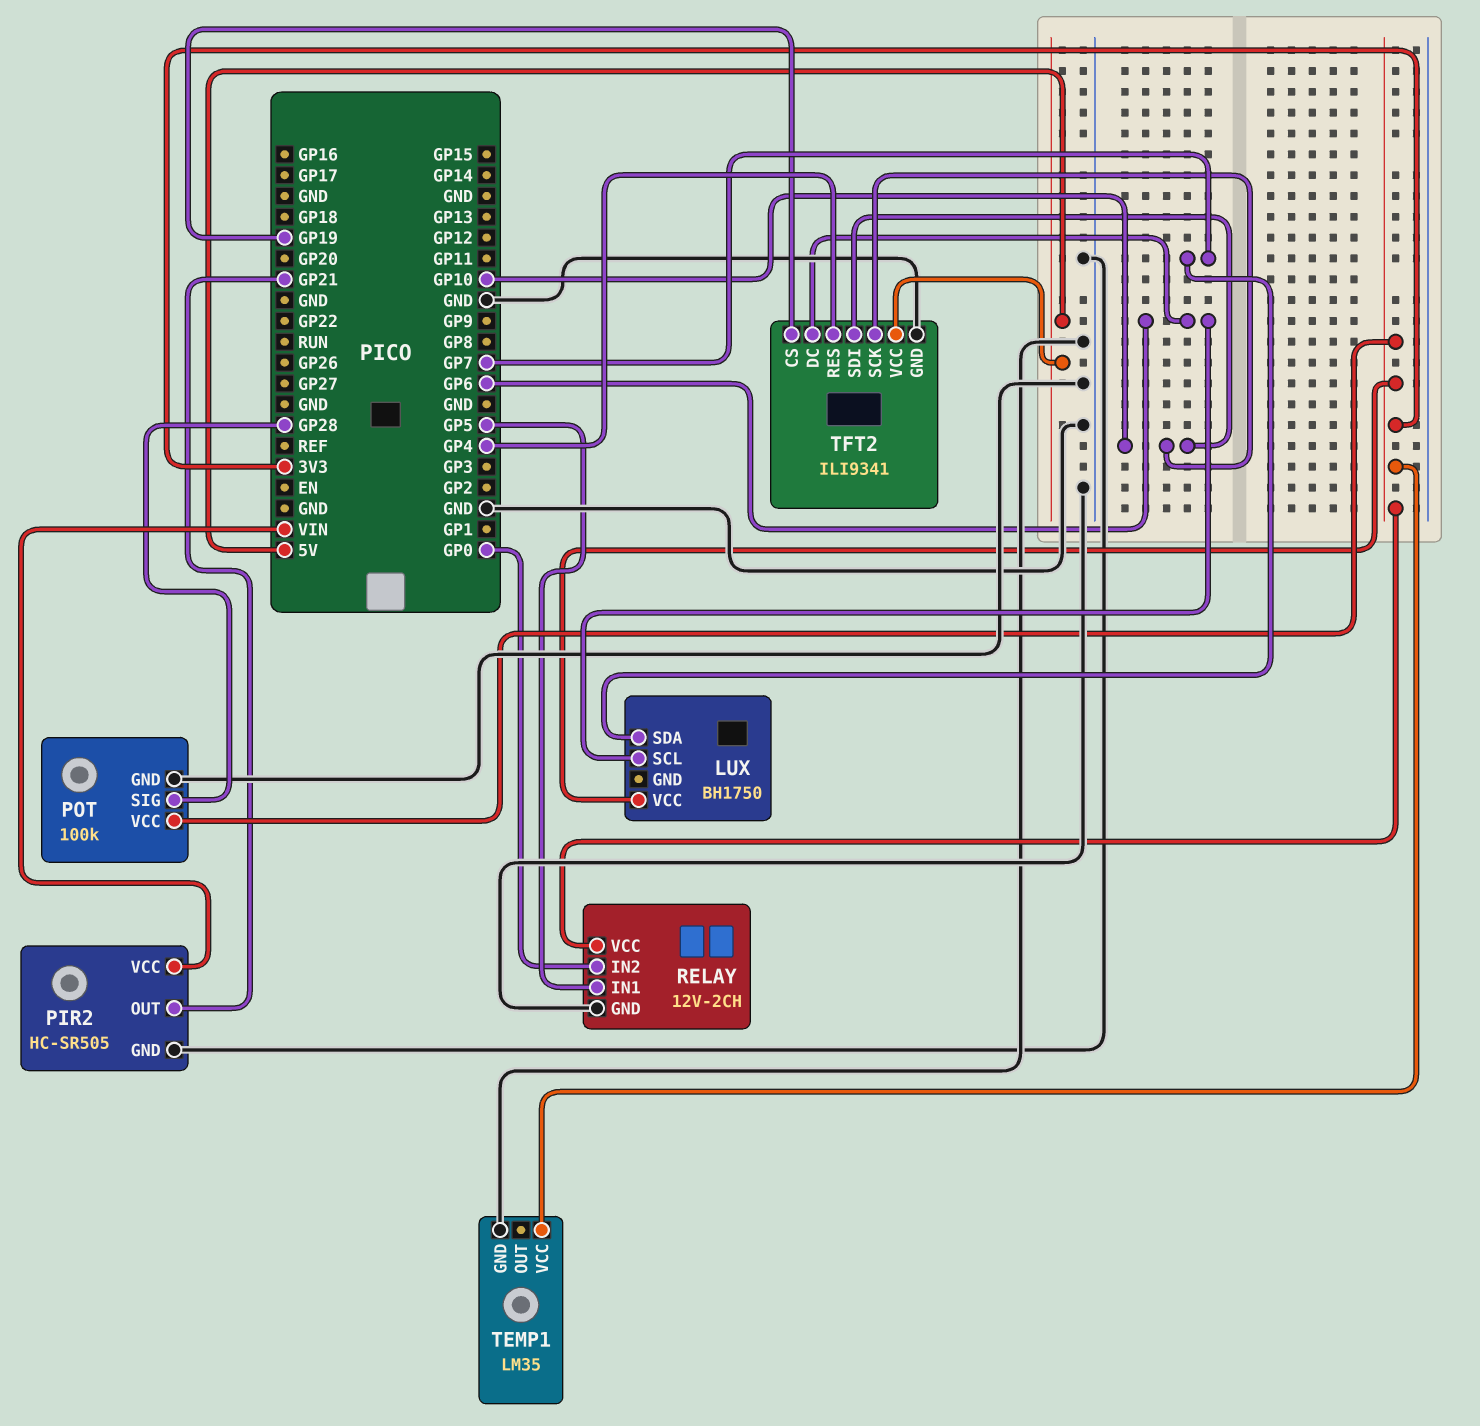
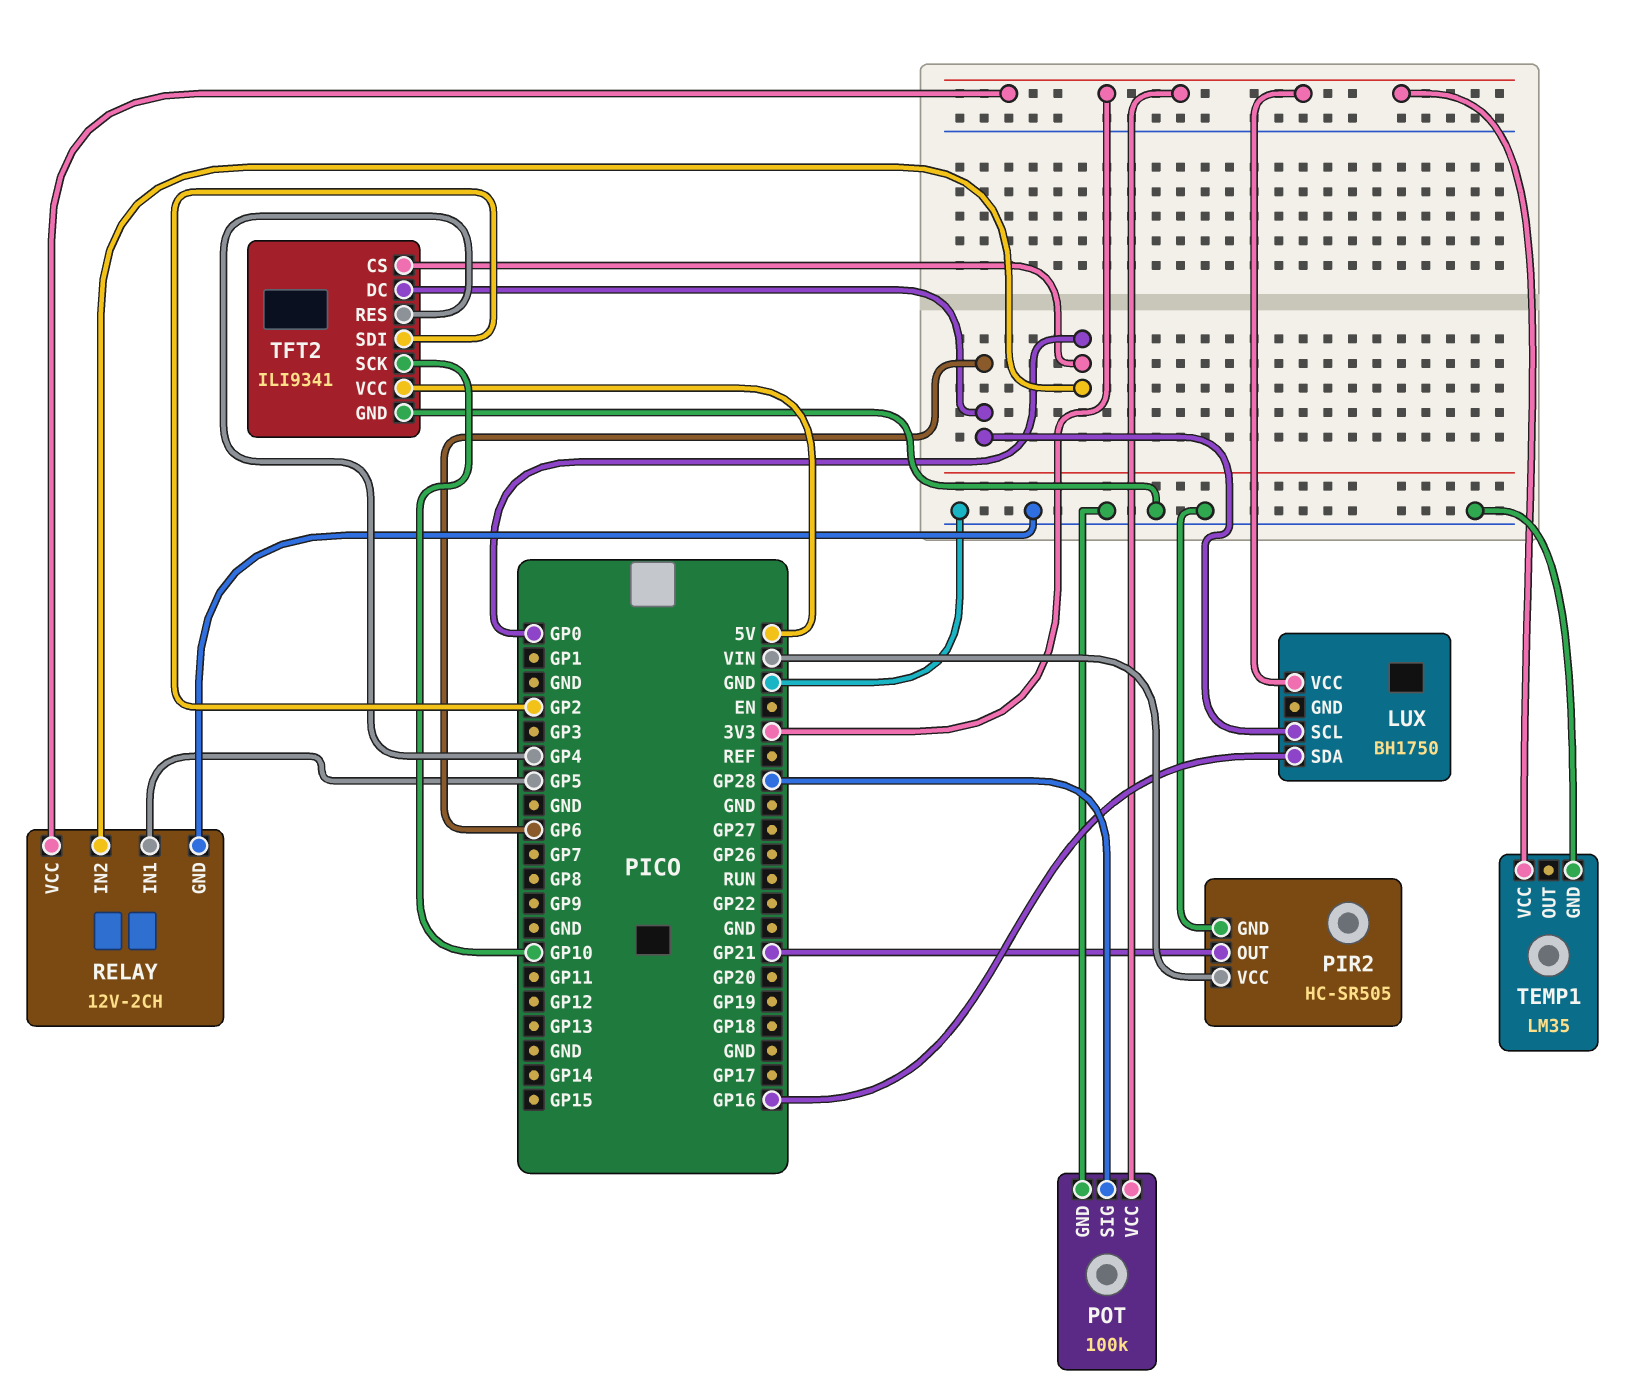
LUX pin SDA: GP7 -> GP16
TFT2 pin CS: GP19 -> GP0
TFT2 pin SDI: GP10 -> GP2

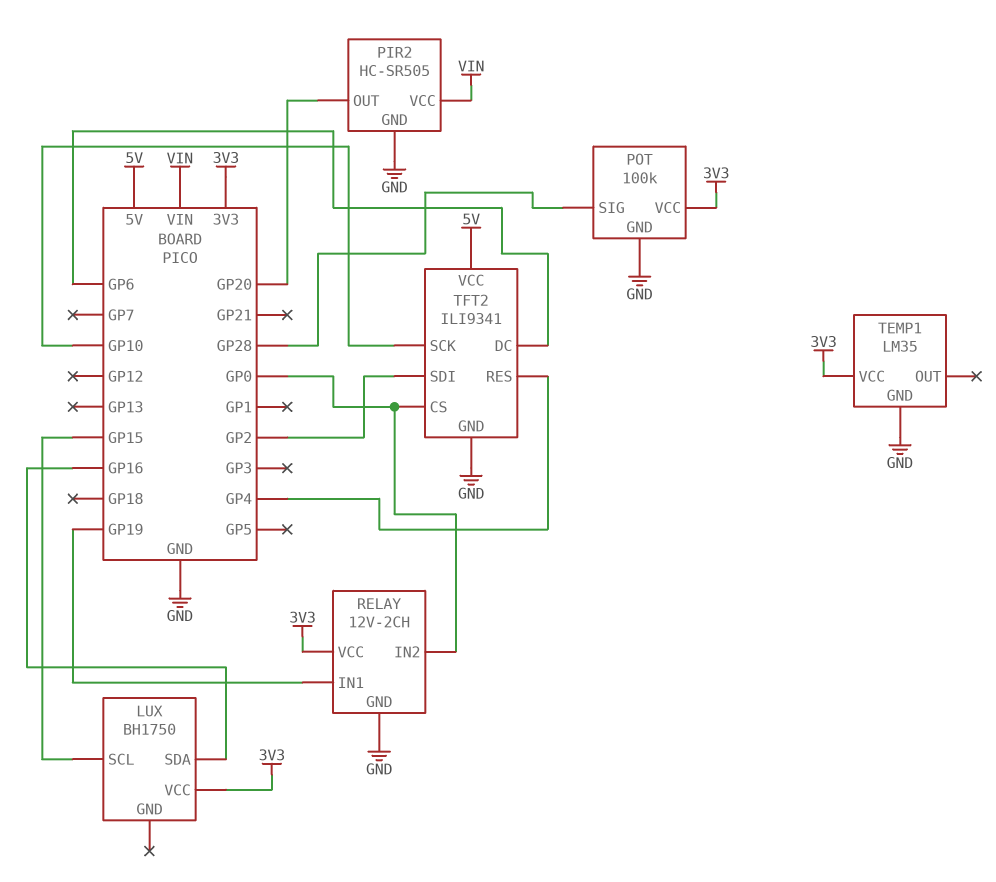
LUX pin SCL: GP6 -> GP15
PIR2 pin OUT: GP21 -> GP20
RELAY pin IN1: GP5 -> GP19

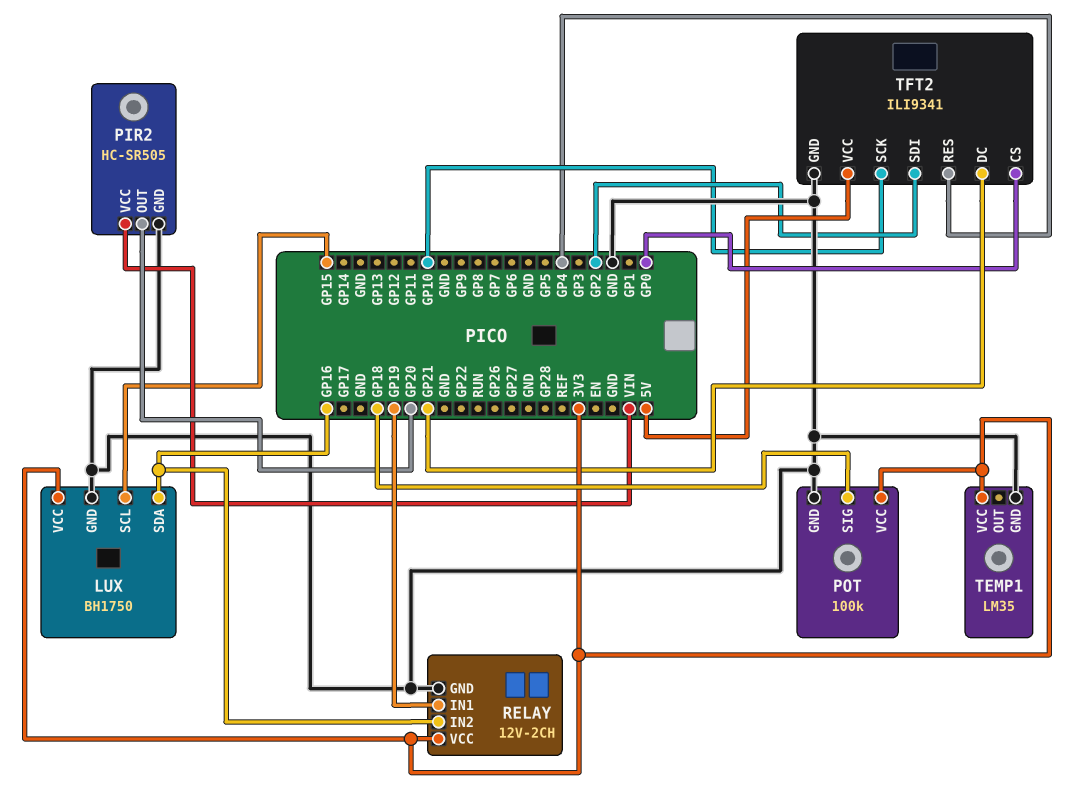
LUX pin GND: none -> GND
POT pin SIG: GP28 -> GP18
RELAY pin IN2: GP0 -> GP16
TFT2 pin DC: GP6 -> GP21

